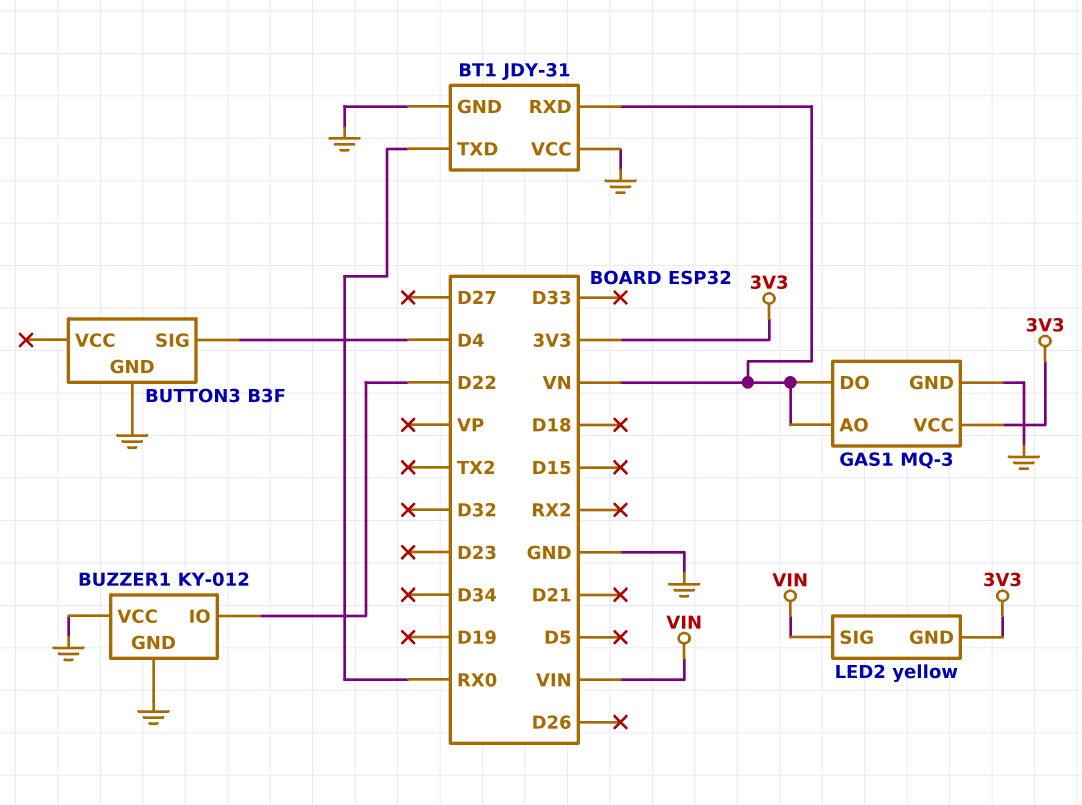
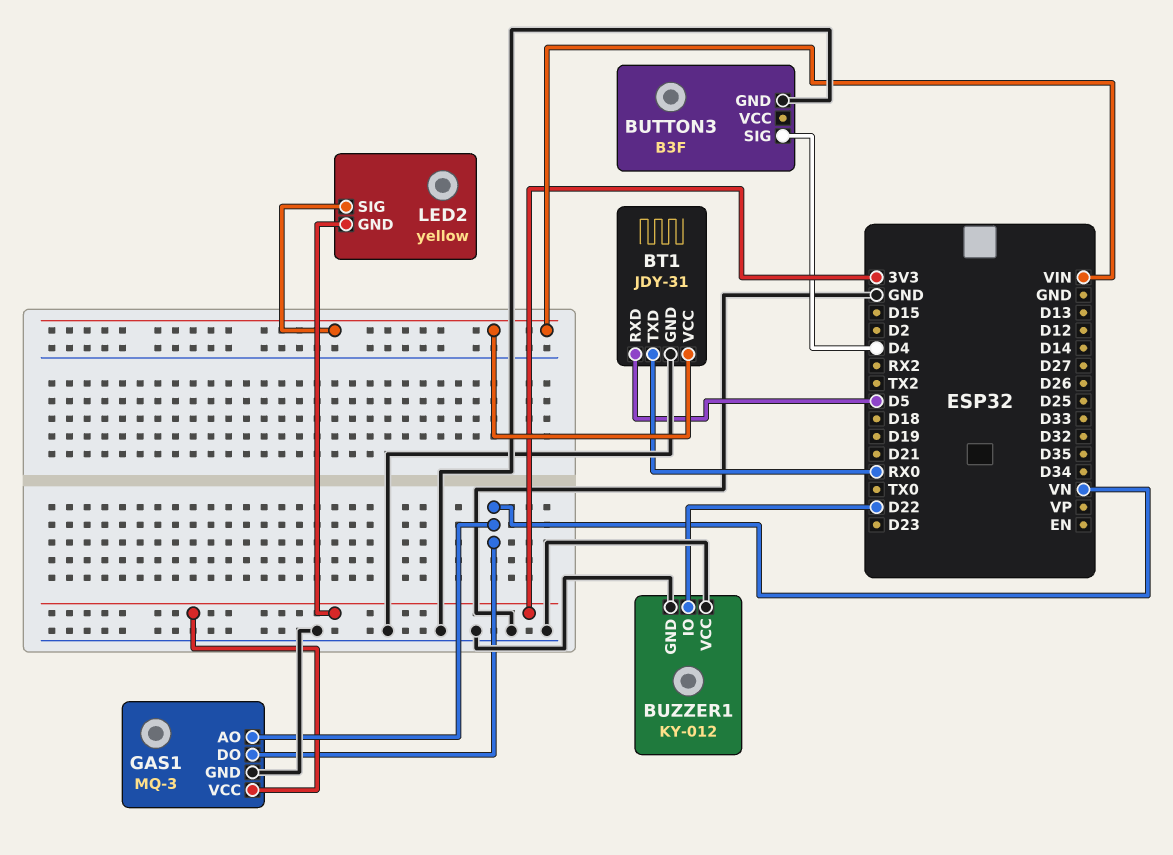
BT1 pin RXD: VN -> D5
BT1 pin VCC: GND -> VIN

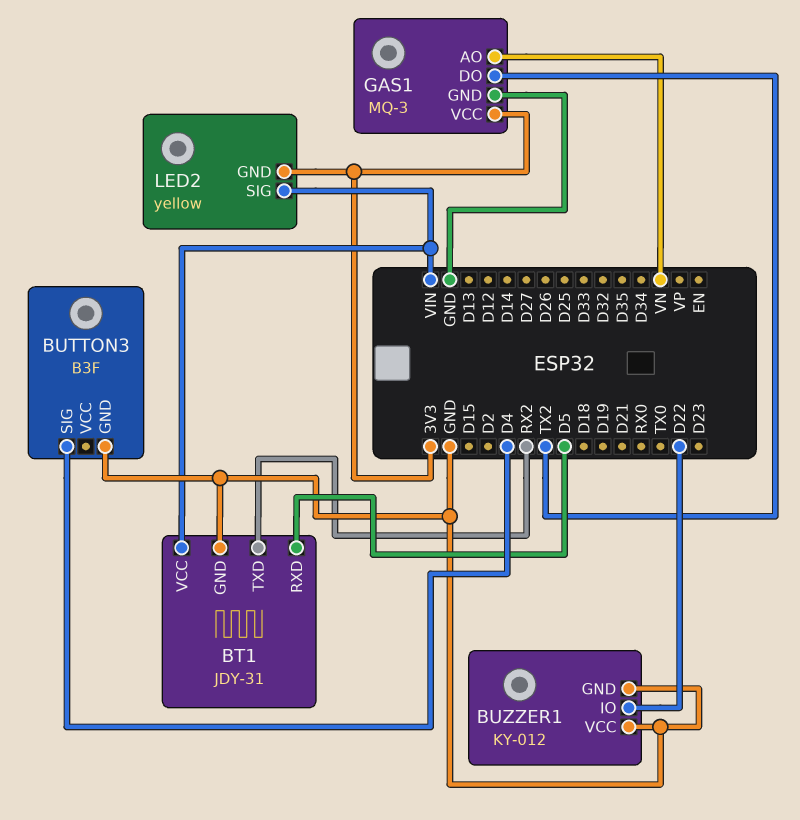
BT1 pin TXD: RX0 -> RX2
GAS1 pin DO: VN -> TX2

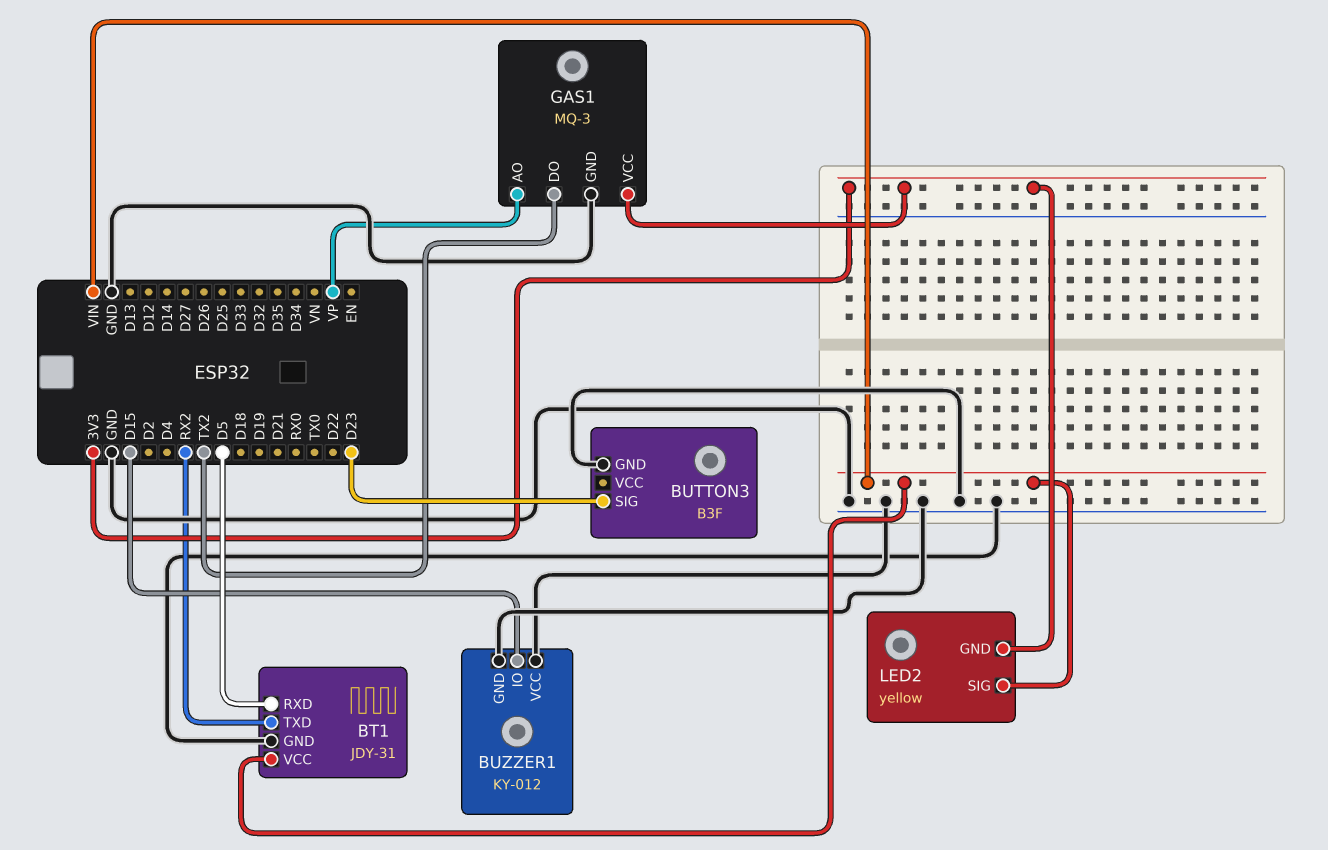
BUTTON3 pin SIG: D4 -> D23
BUZZER1 pin IO: D22 -> D15
GAS1 pin AO: VN -> VP

